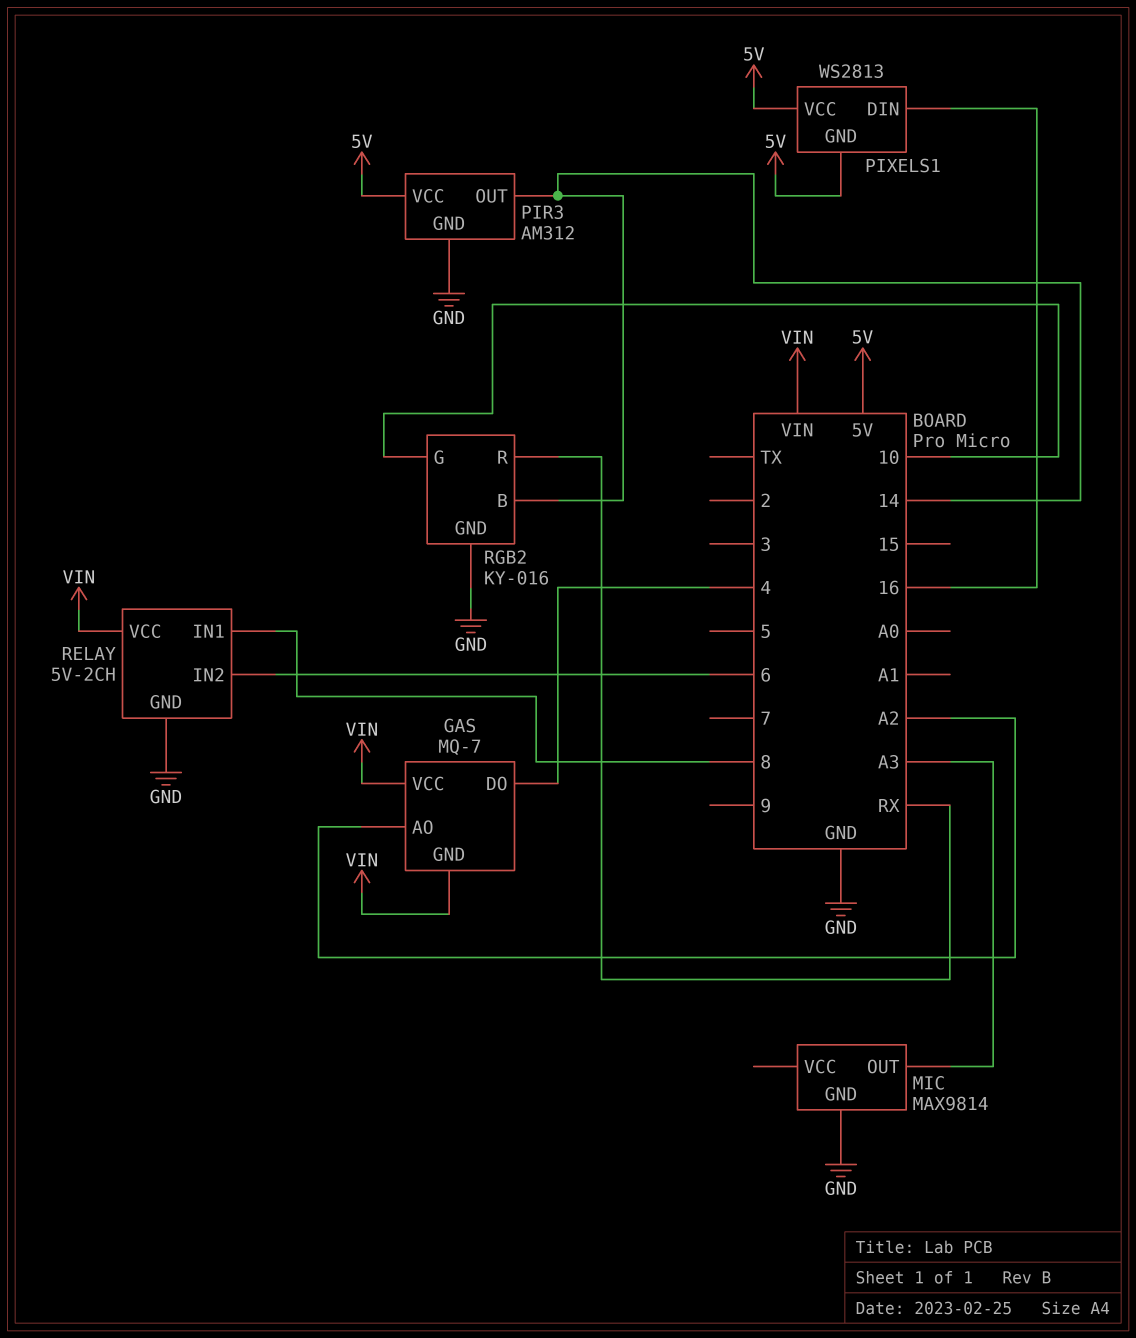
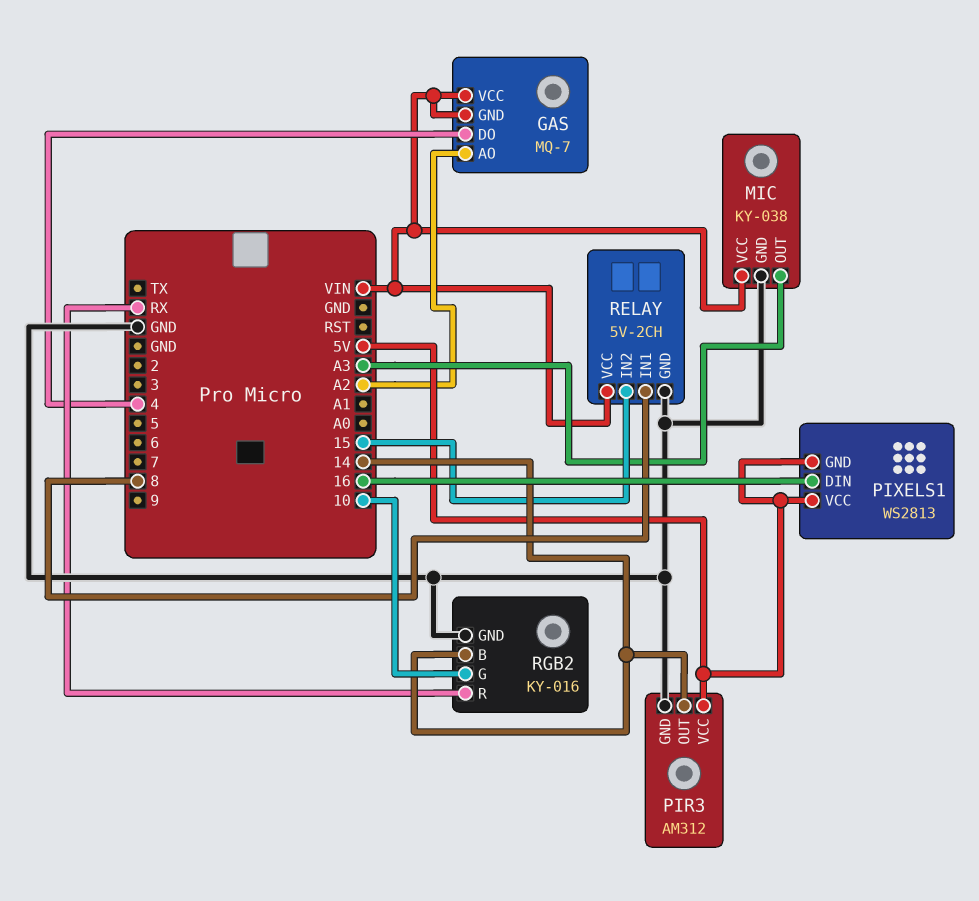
MIC: MAX9814 -> KY-038
MIC pin VCC: none -> VIN
RELAY pin IN2: 6 -> 15

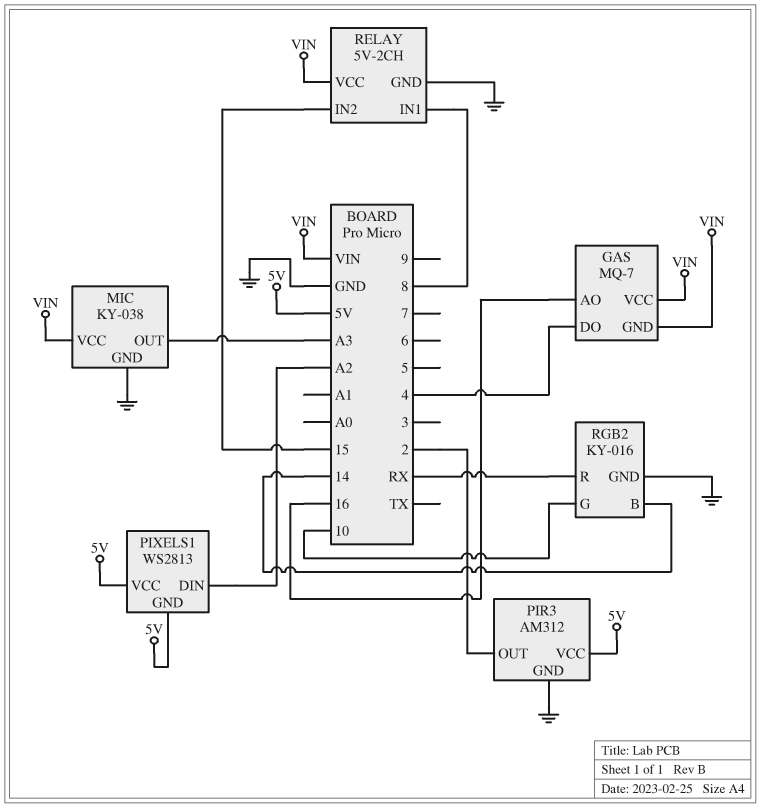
GAS pin AO: A2 -> 16
PIR3 pin OUT: 14 -> 2
PIXELS1 pin DIN: 16 -> A2

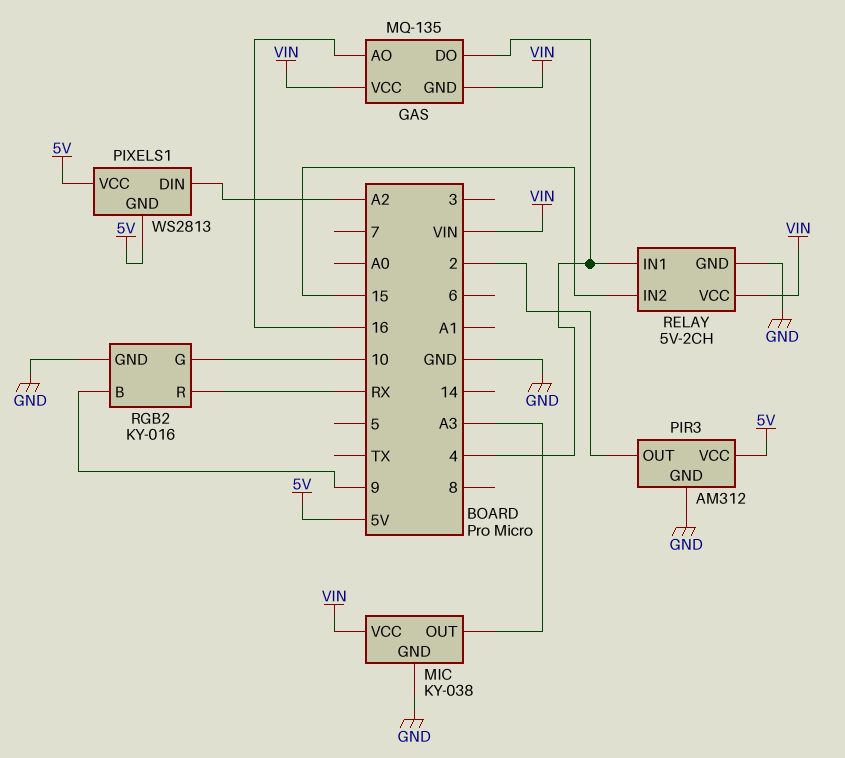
GAS: MQ-7 -> MQ-135
RELAY pin IN1: 8 -> 4
RGB2 pin B: 14 -> 9

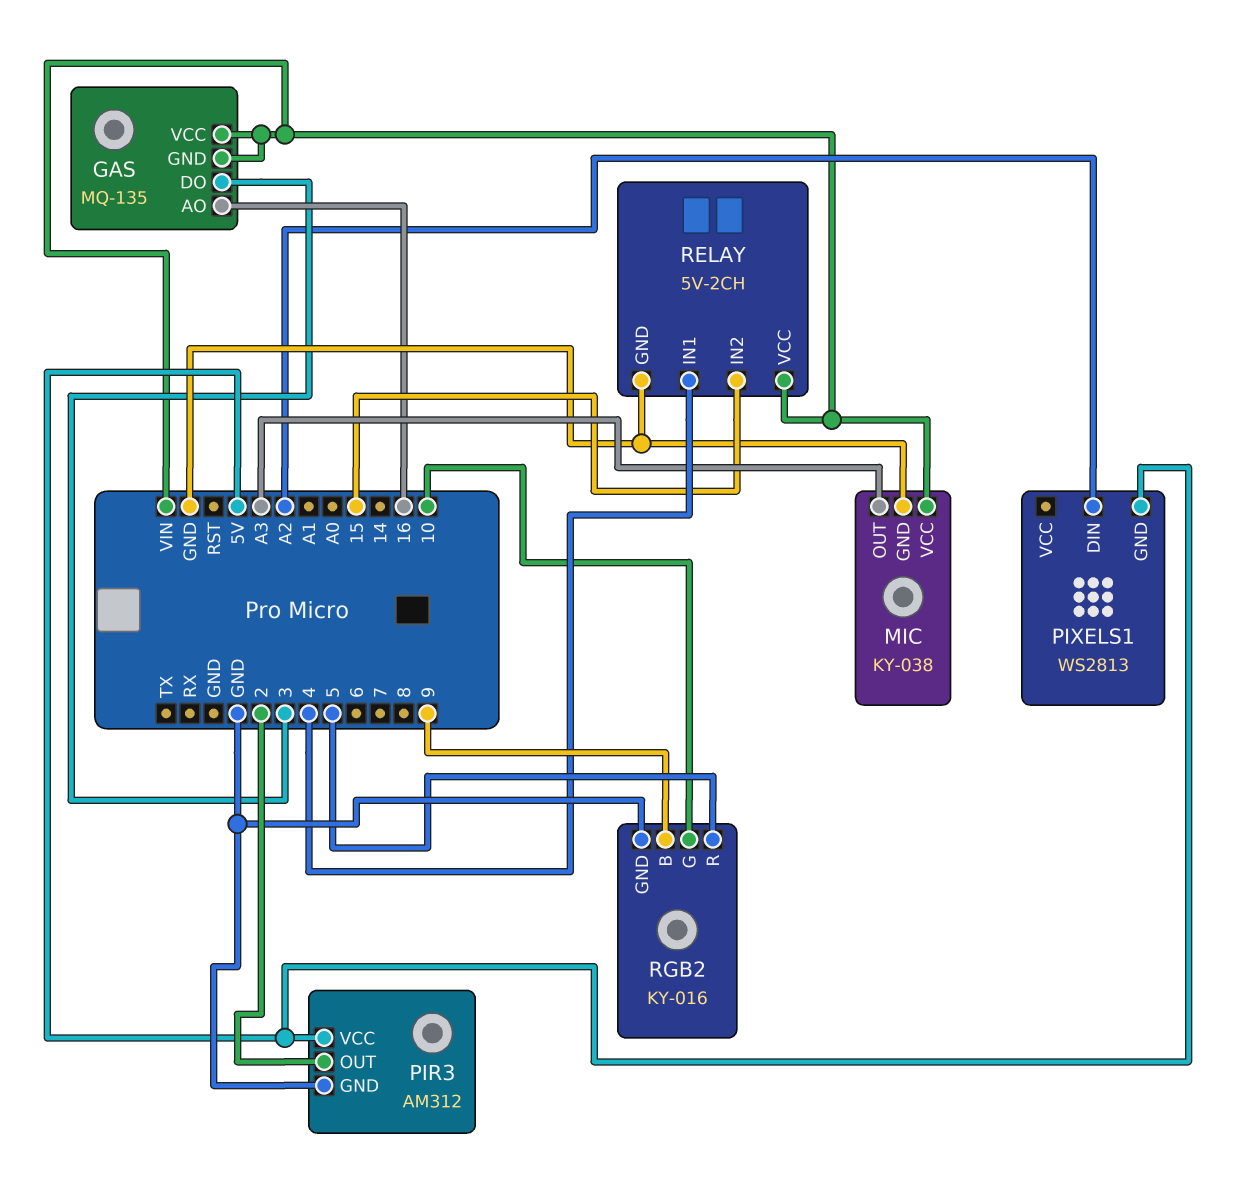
GAS pin DO: 4 -> 3
PIXELS1 pin VCC: 5V -> none
RGB2 pin R: RX -> 5

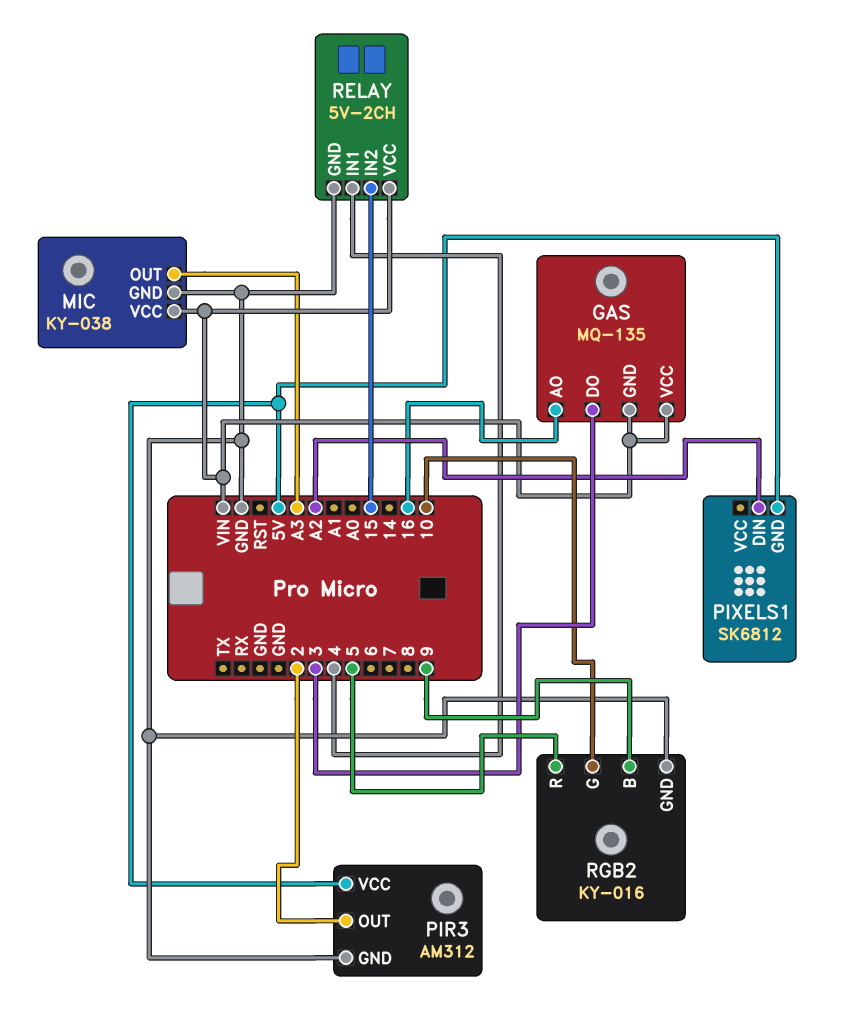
PIXELS1: WS2813 -> SK6812

